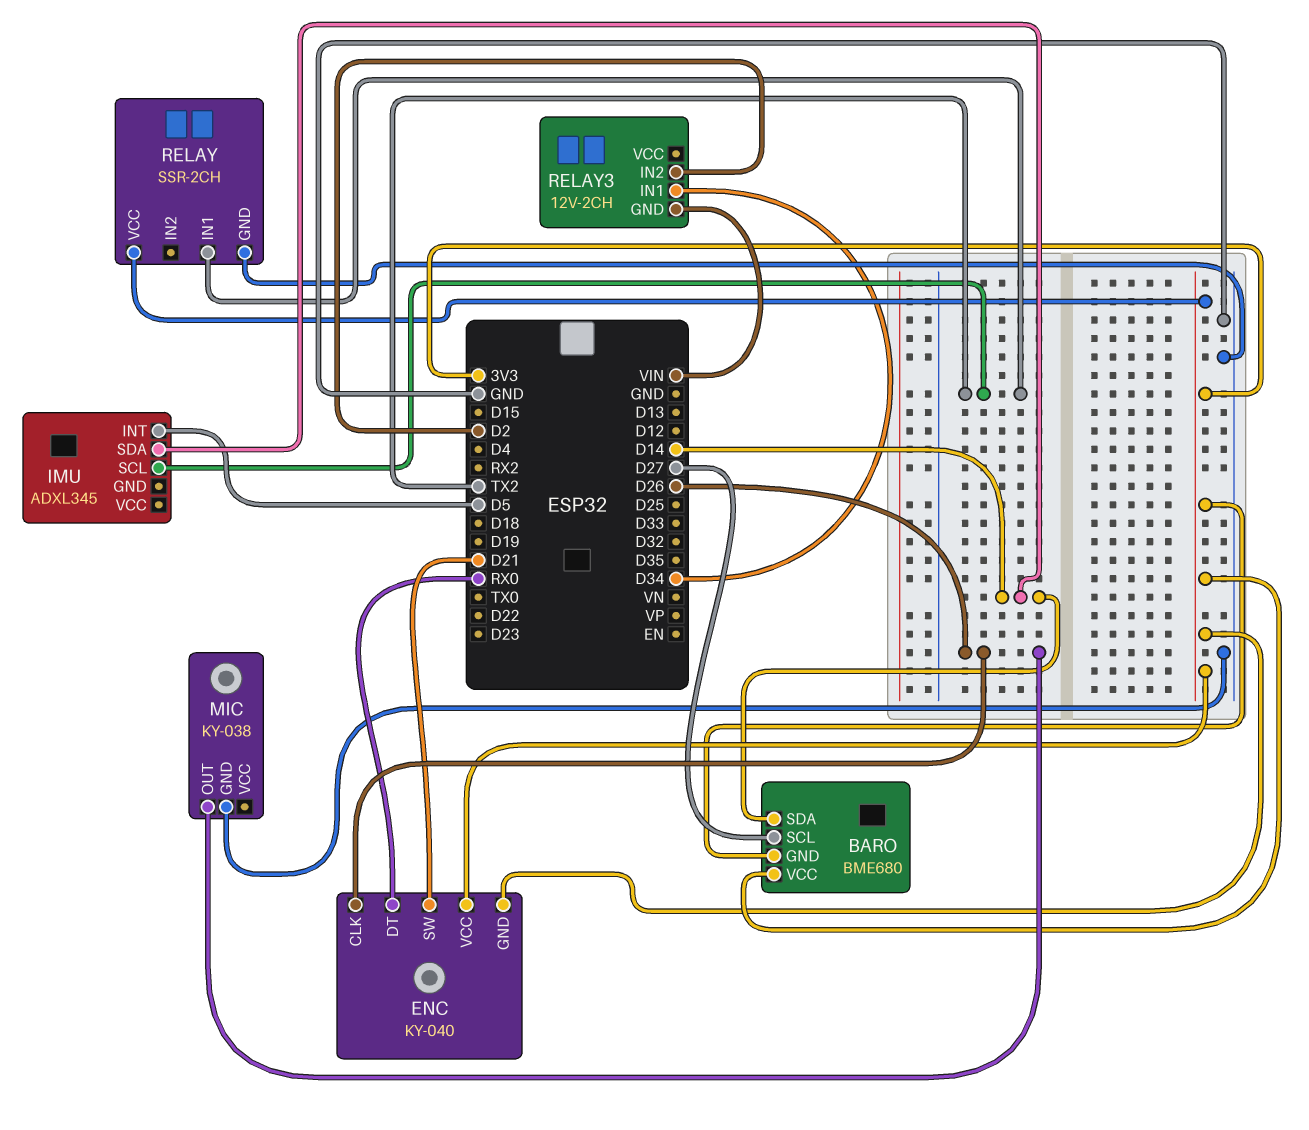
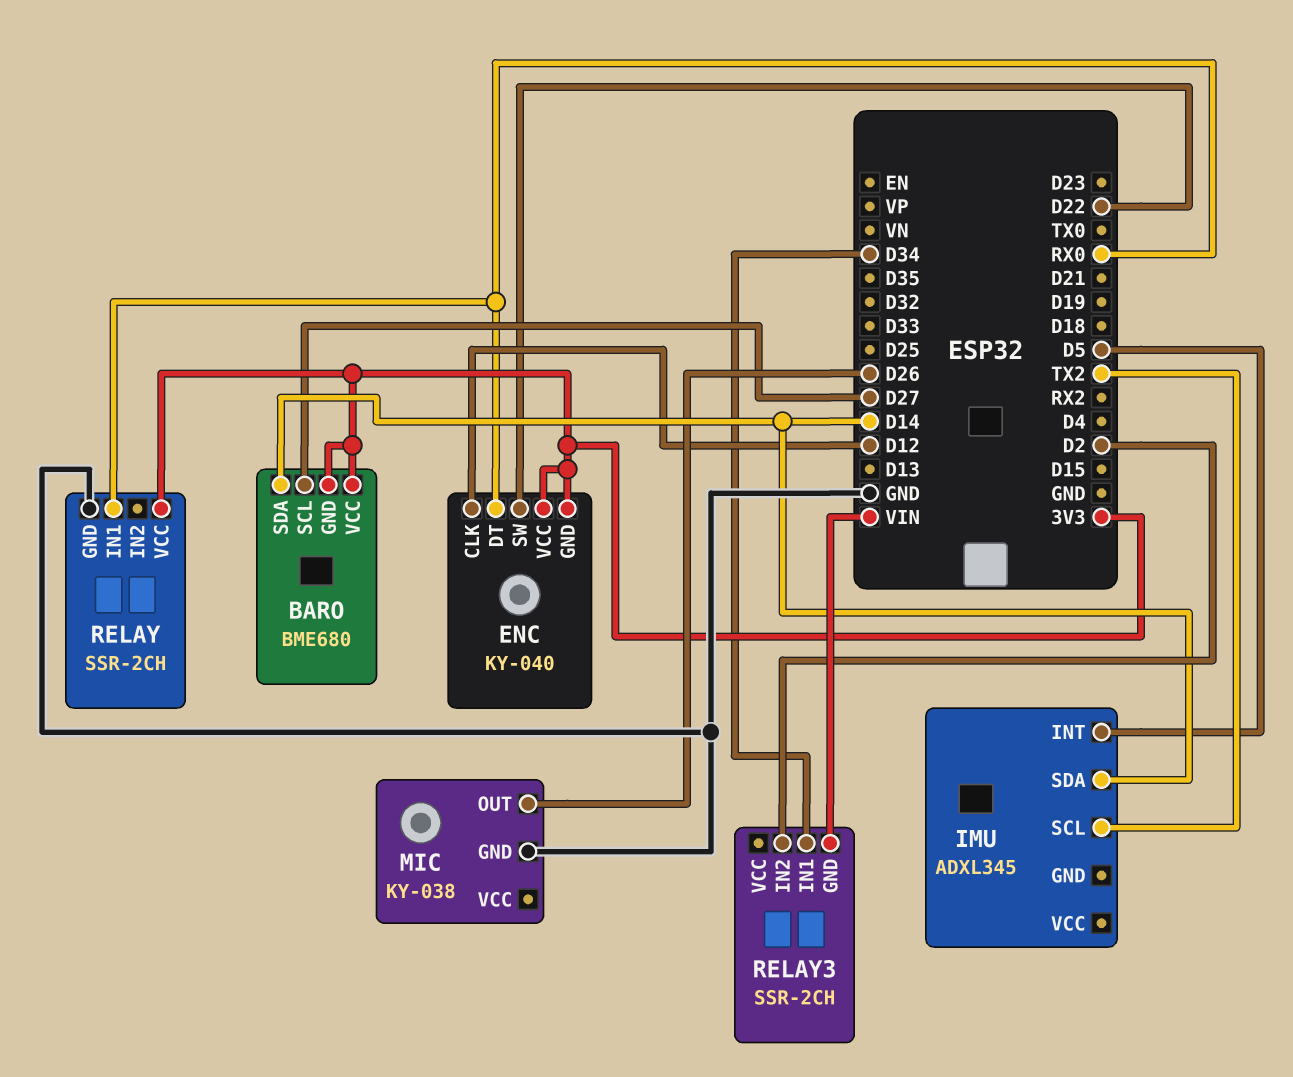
ENC pin CLK: D26 -> D12
ENC pin SW: D21 -> D22
RELAY pin IN1: TX2 -> RX0
RELAY3: 12V-2CH -> SSR-2CH

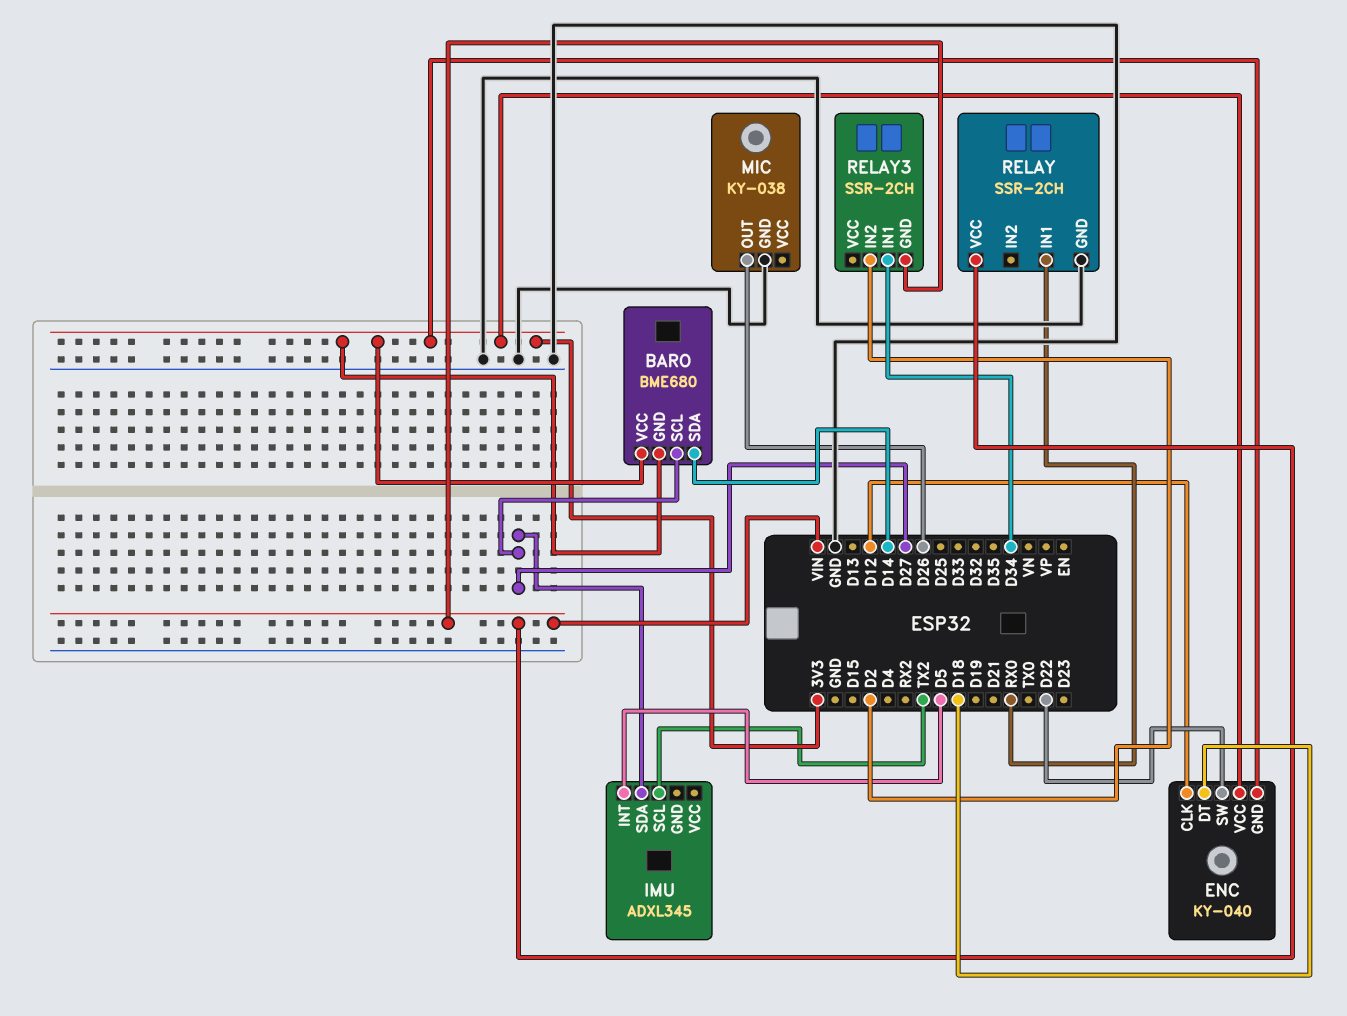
ENC pin DT: RX0 -> D18
IMU pin SDA: D14 -> D27
RELAY pin VCC: 3V3 -> VIN

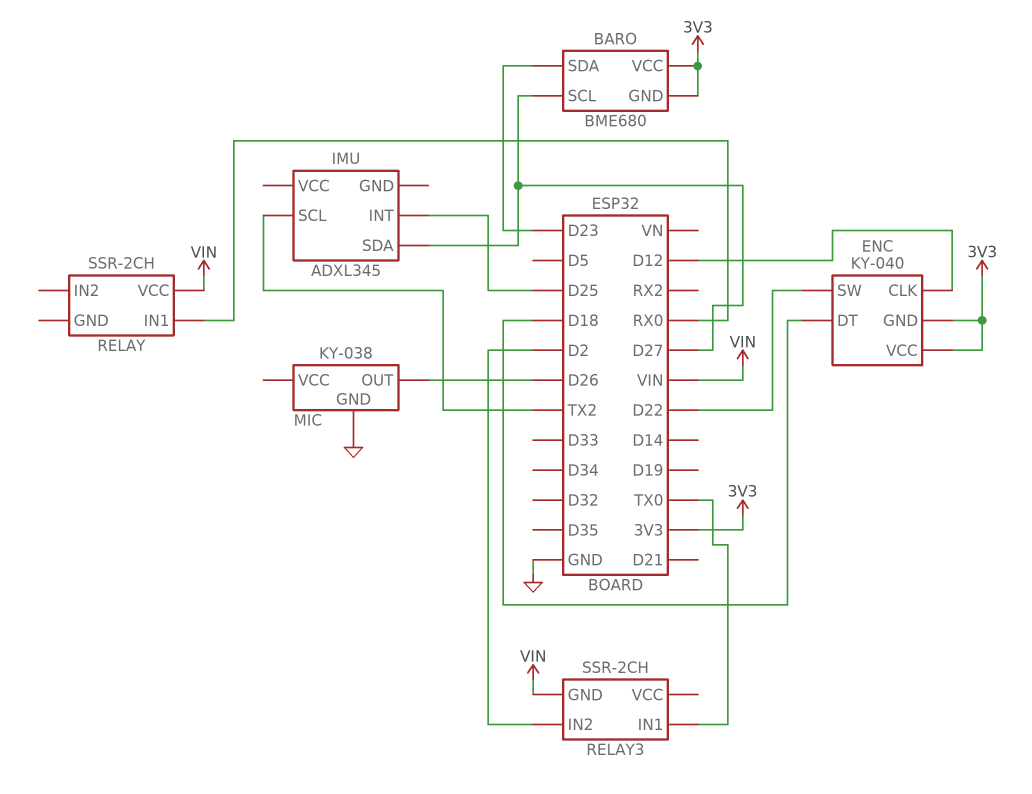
BARO pin SDA: D14 -> D23
IMU pin INT: D5 -> D25
RELAY pin GND: GND -> none
RELAY3 pin IN1: D34 -> TX0

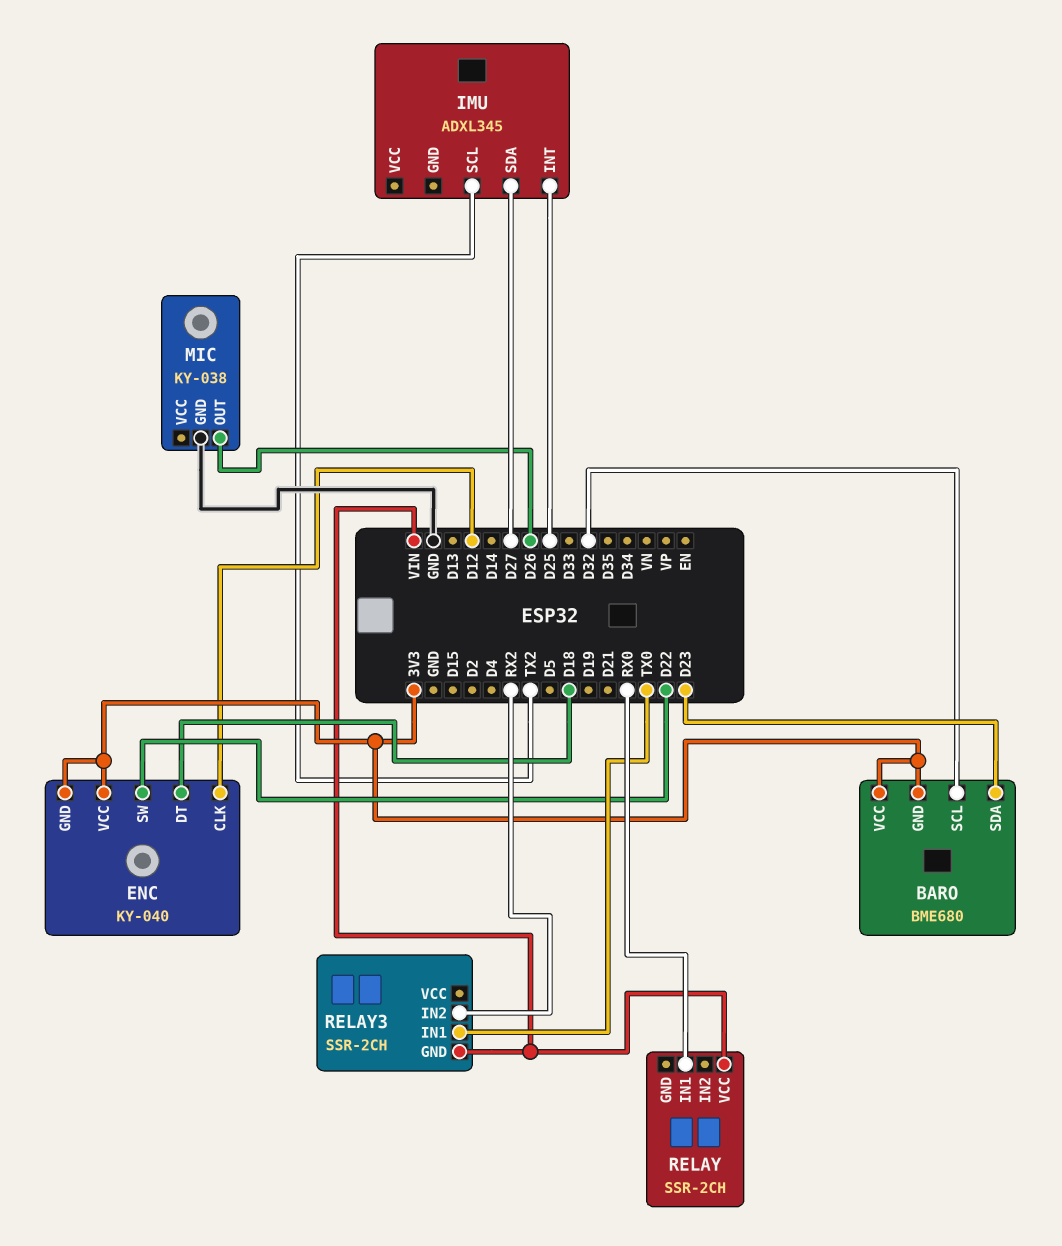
BARO pin SCL: D27 -> D32
RELAY3 pin IN2: D2 -> RX2

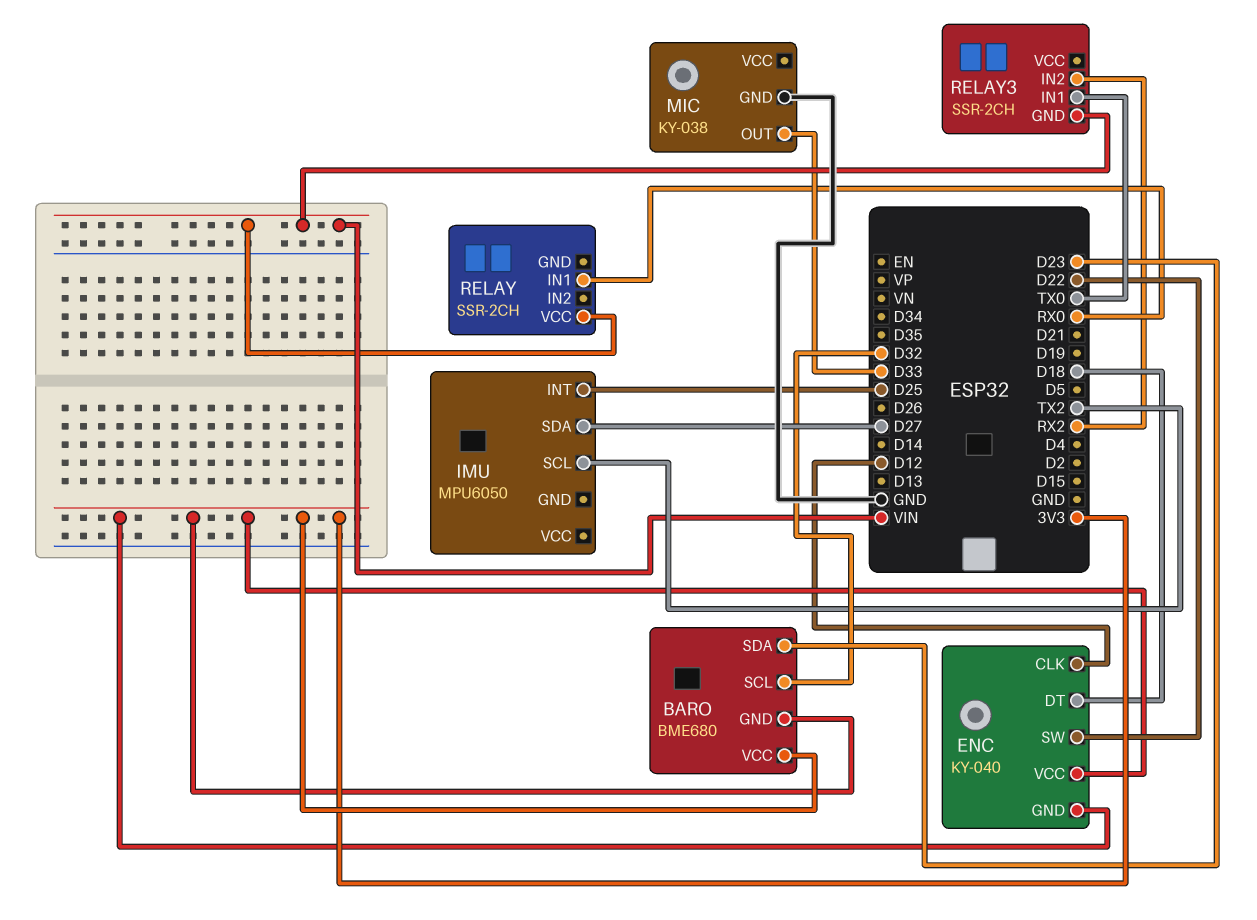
IMU: ADXL345 -> MPU6050
MIC pin OUT: D26 -> D33

